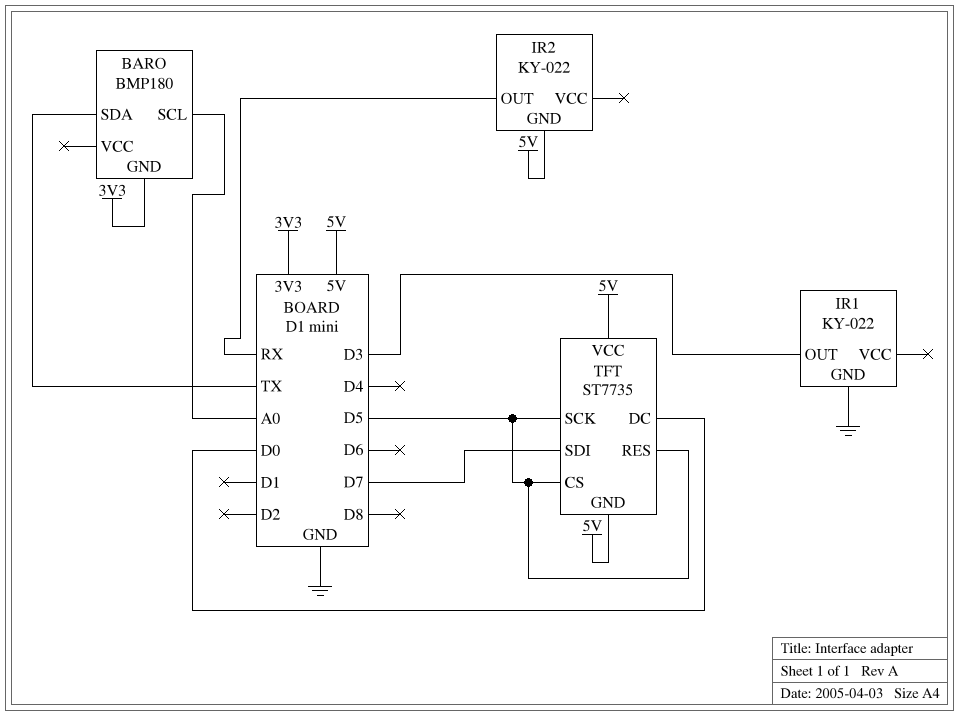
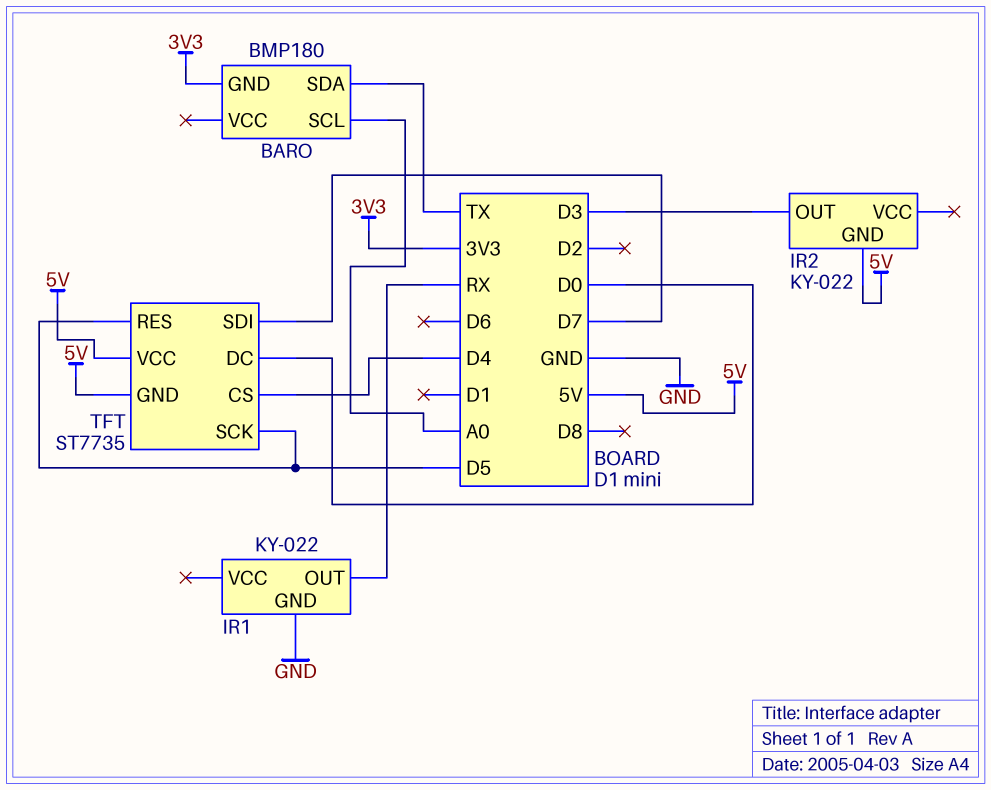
IR1 pin OUT: D3 -> RX
IR2 pin OUT: RX -> D3
TFT pin CS: D5 -> D4

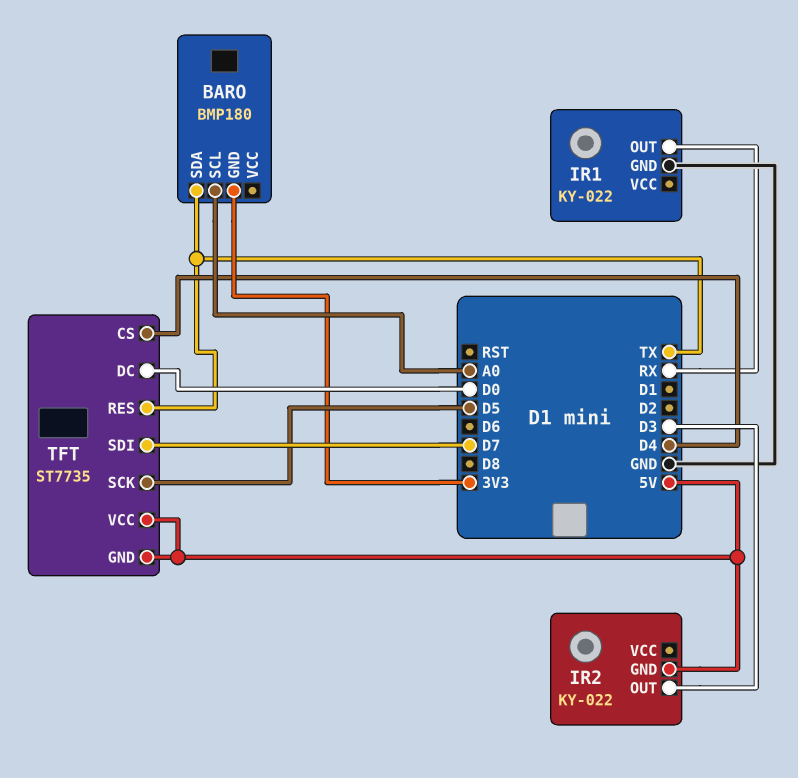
TFT pin RES: D5 -> TX

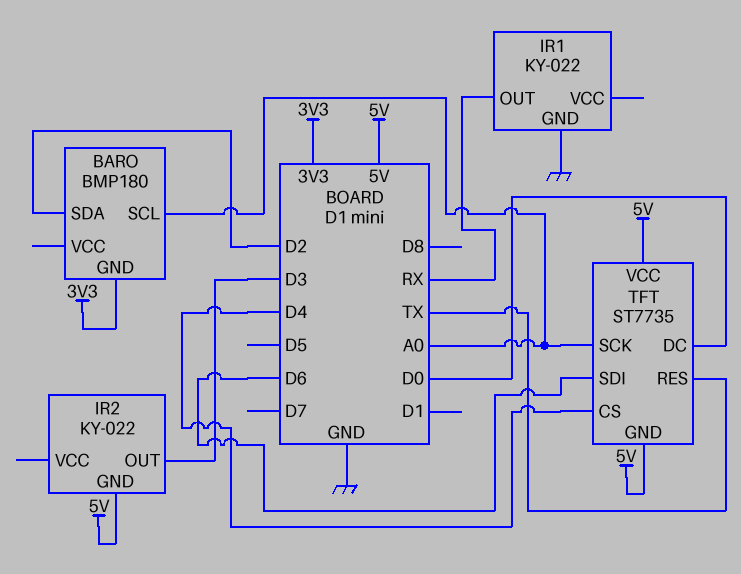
BARO pin SDA: TX -> D2
TFT pin SCK: D5 -> A0
TFT pin SDI: D7 -> D6

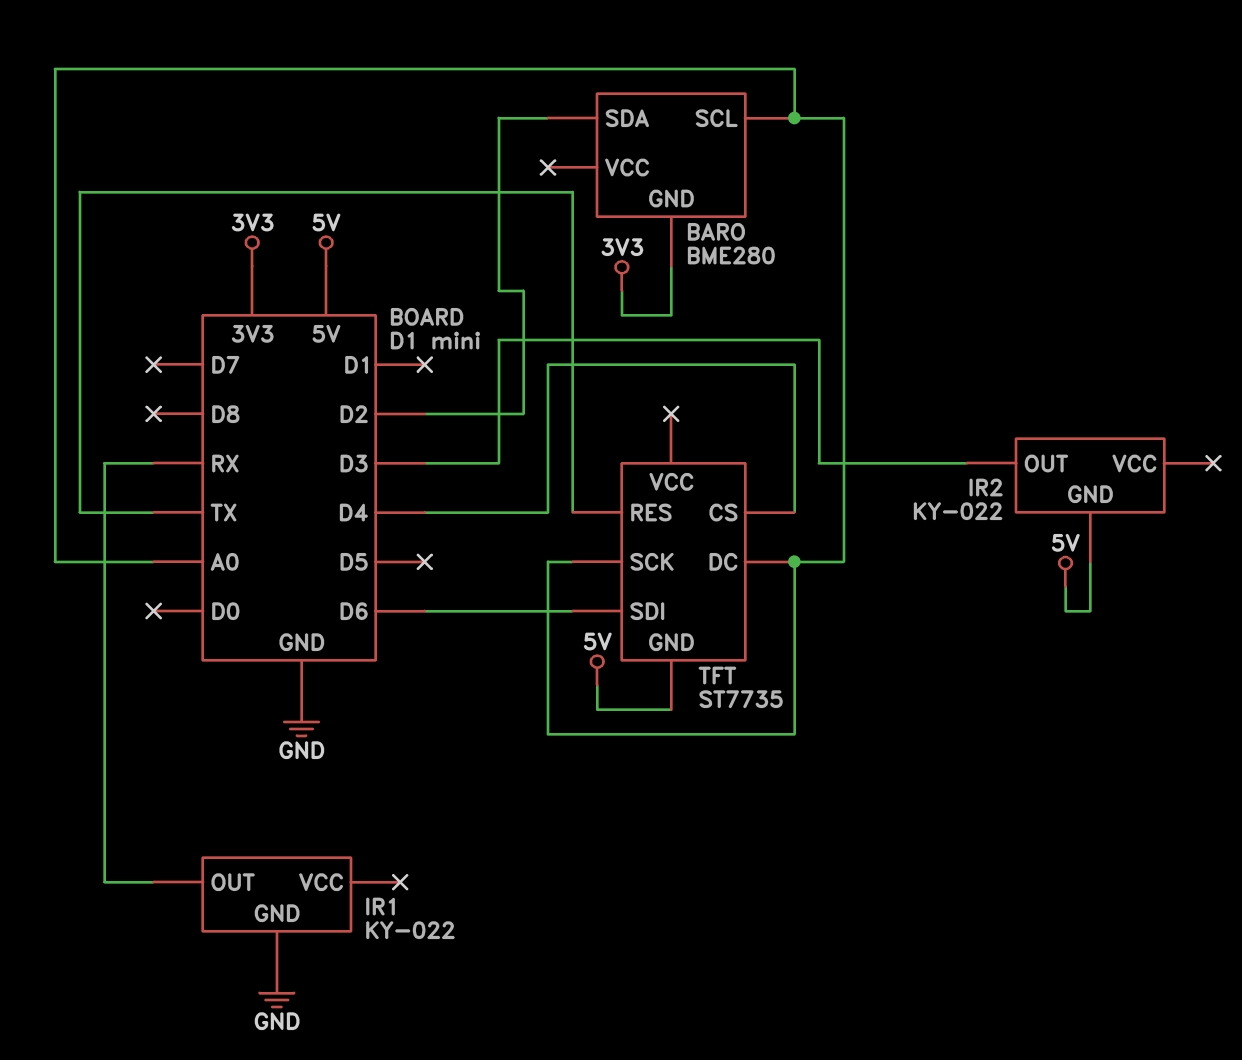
BARO: BMP180 -> BME280
TFT pin DC: D0 -> A0
TFT pin VCC: 5V -> none

